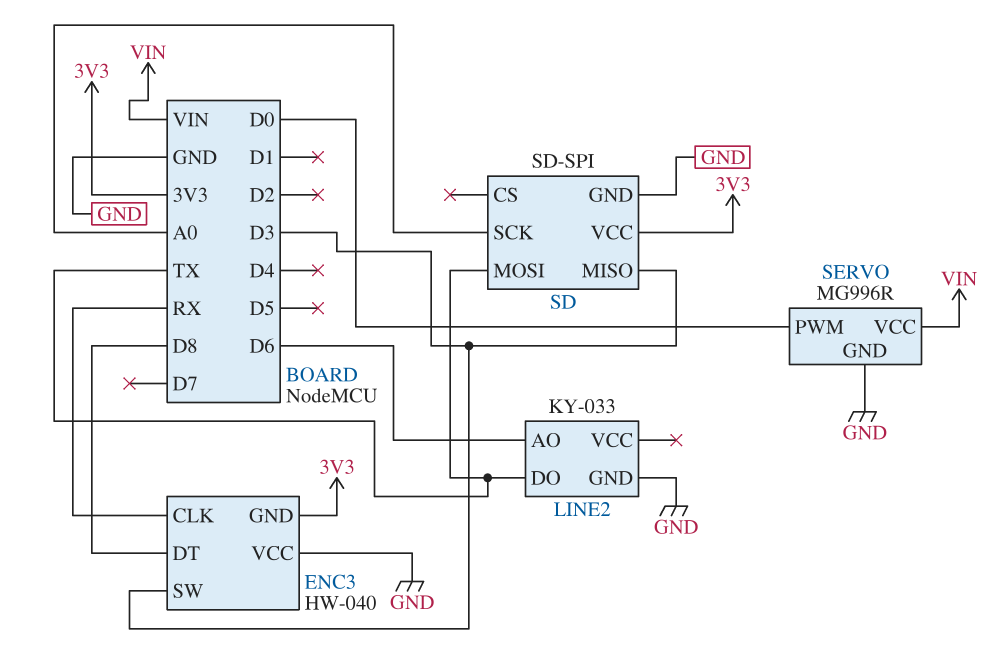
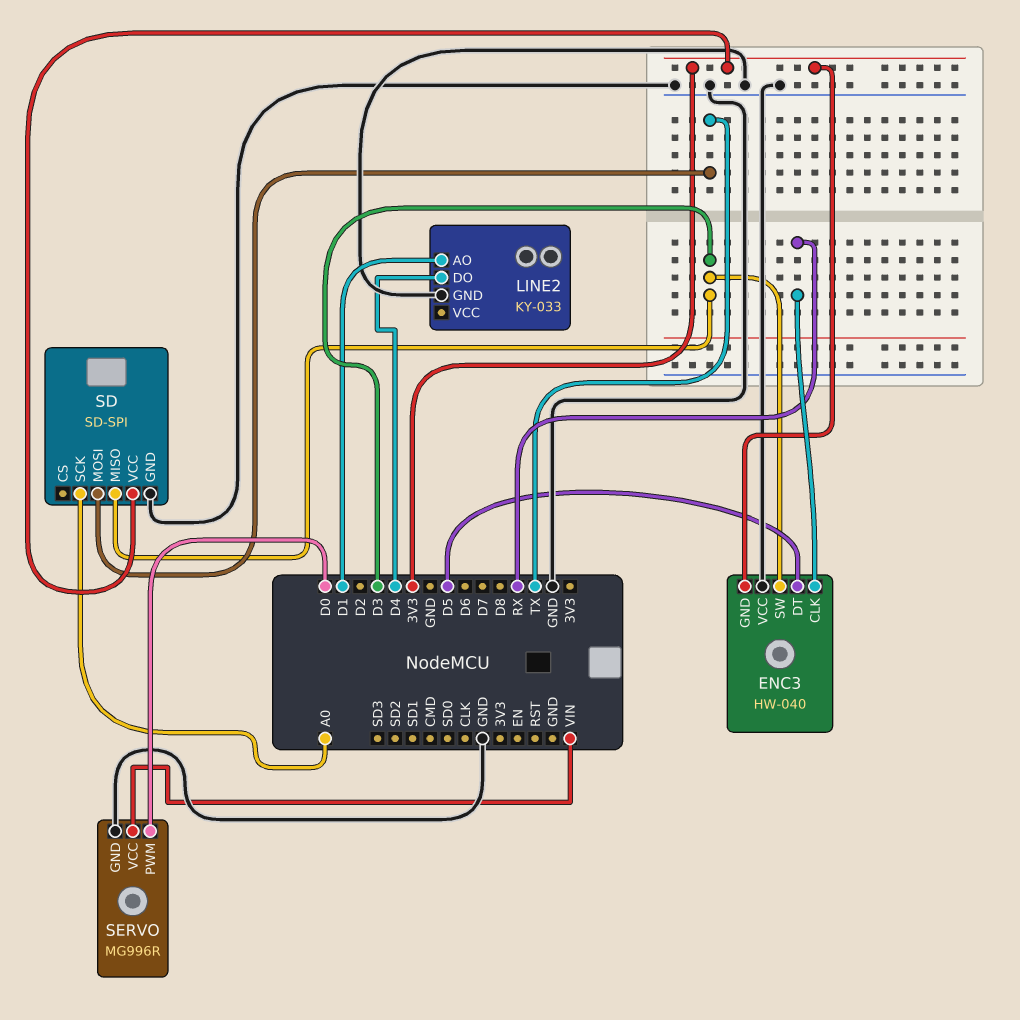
ENC3 pin DT: D8 -> D5
LINE2 pin AO: D6 -> D1
LINE2 pin DO: TX -> D4

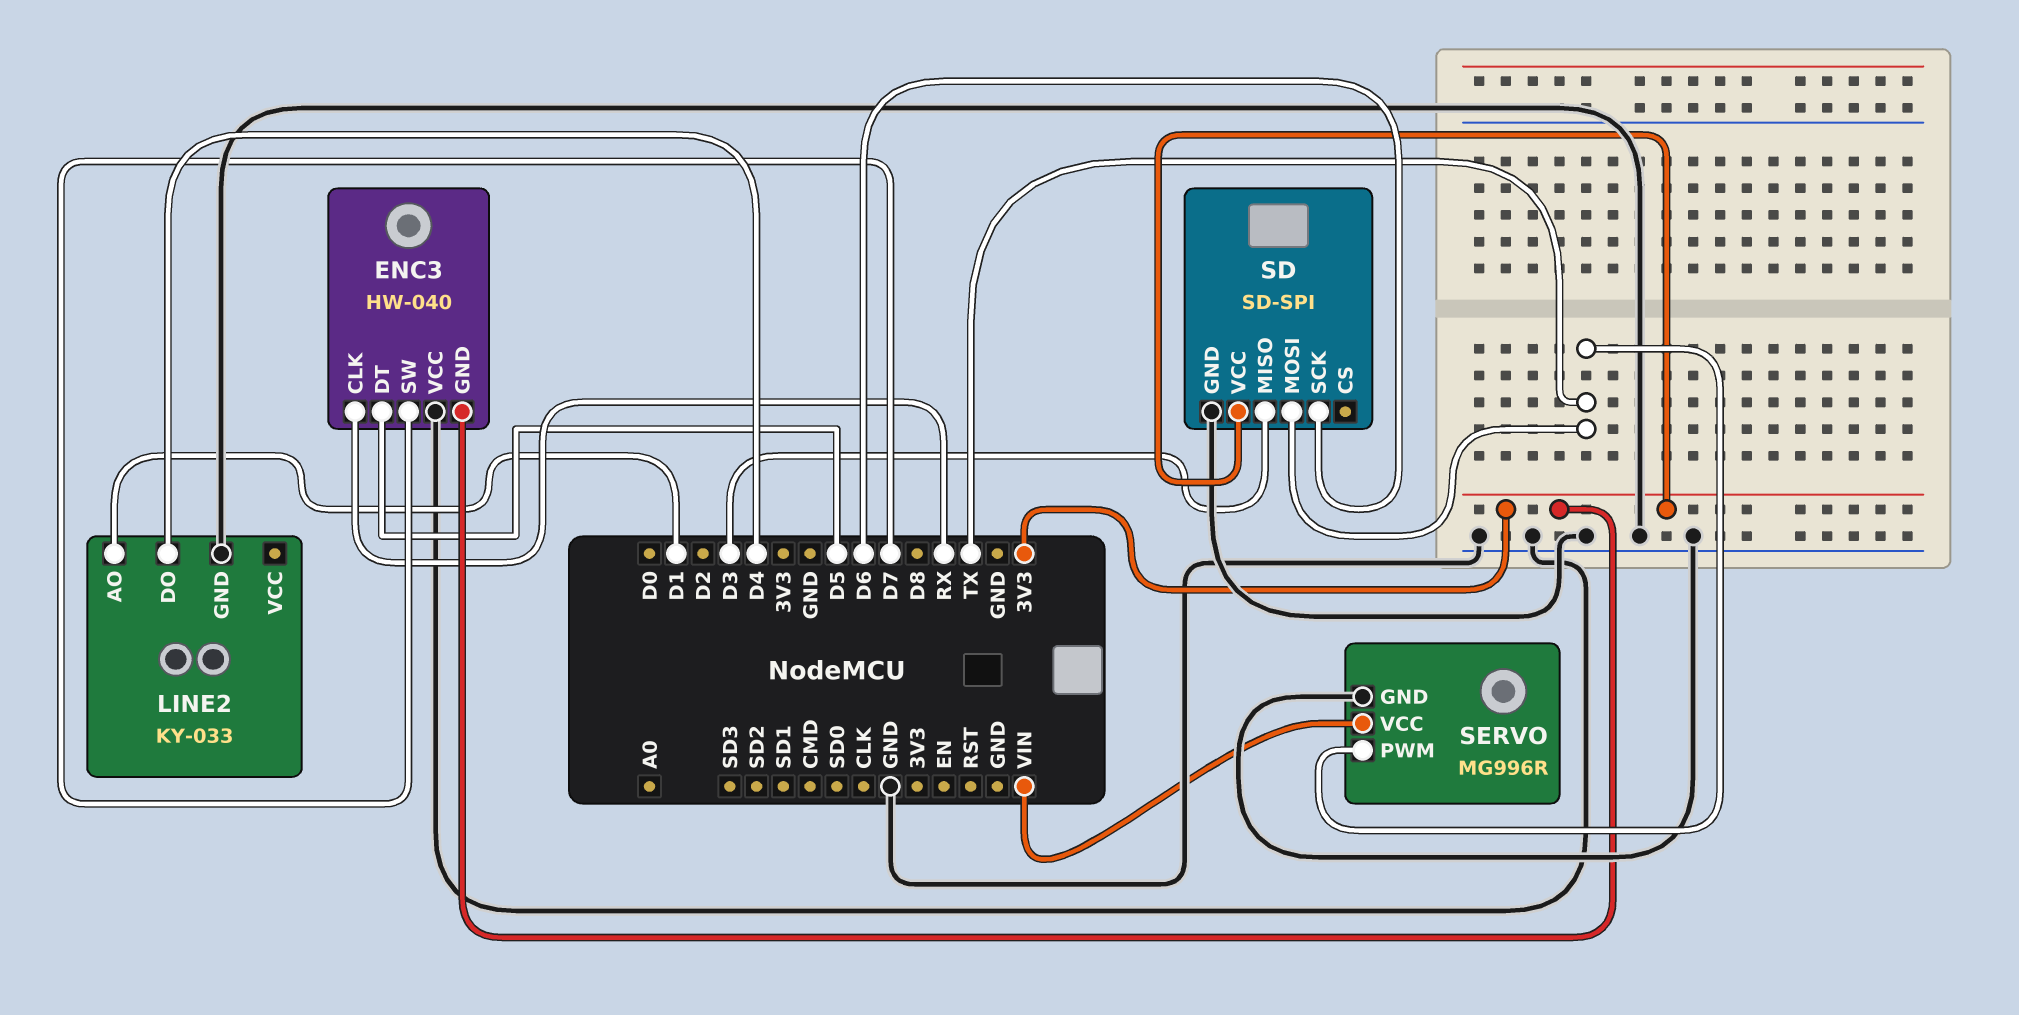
ENC3 pin SW: D3 -> D7
SD pin SCK: A0 -> D6
SERVO pin PWM: D0 -> TX

